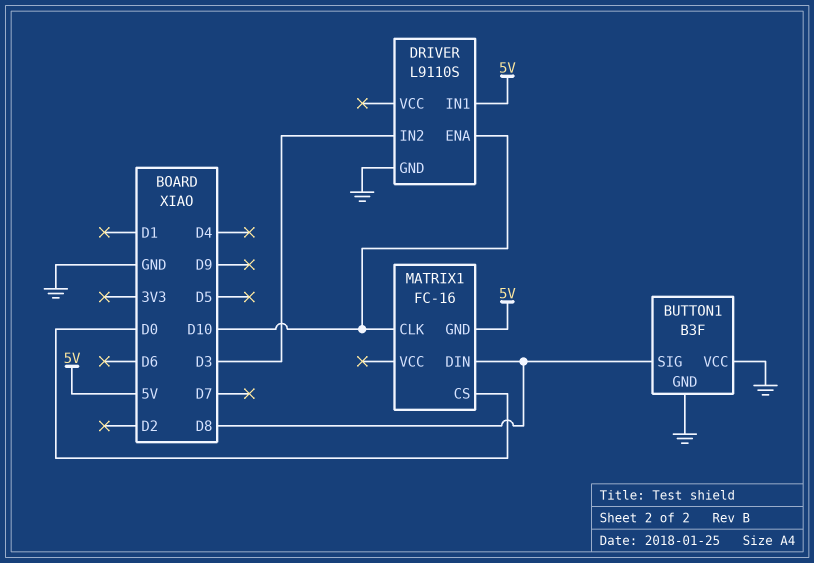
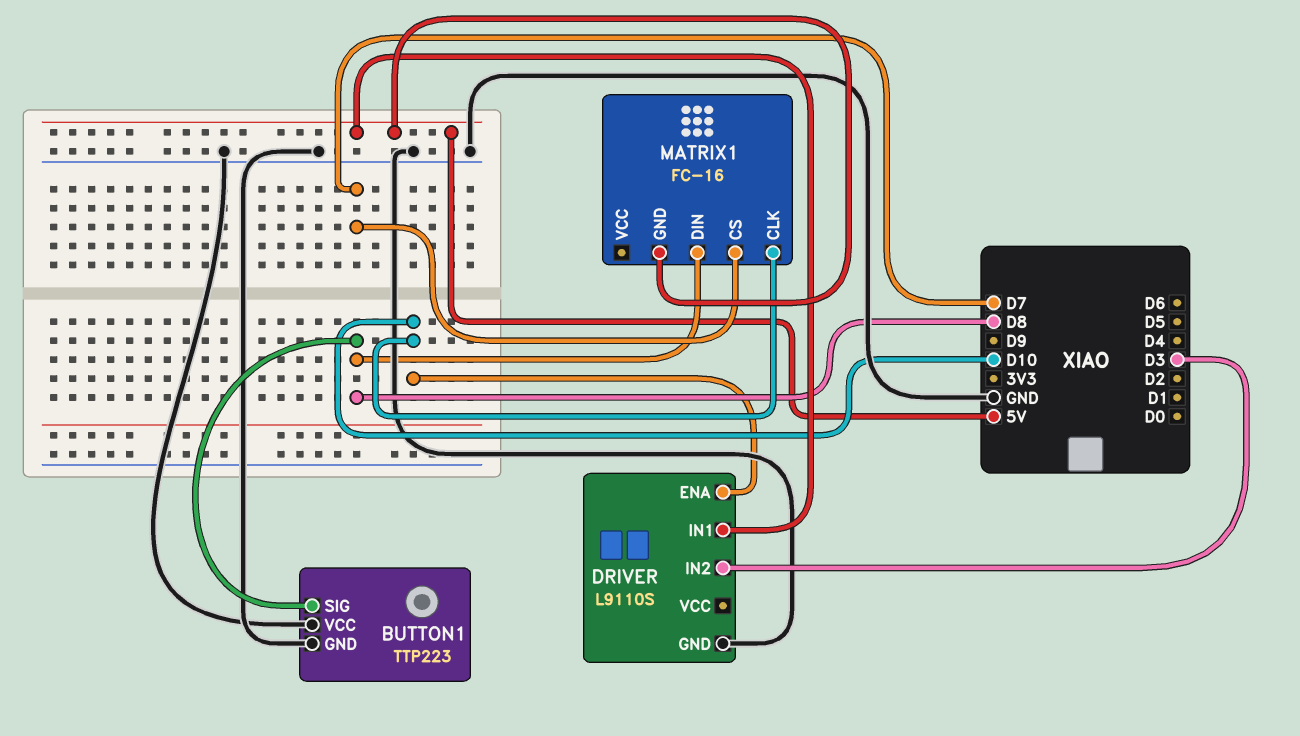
BUTTON1: B3F -> TTP223
MATRIX1 pin CS: D0 -> D7

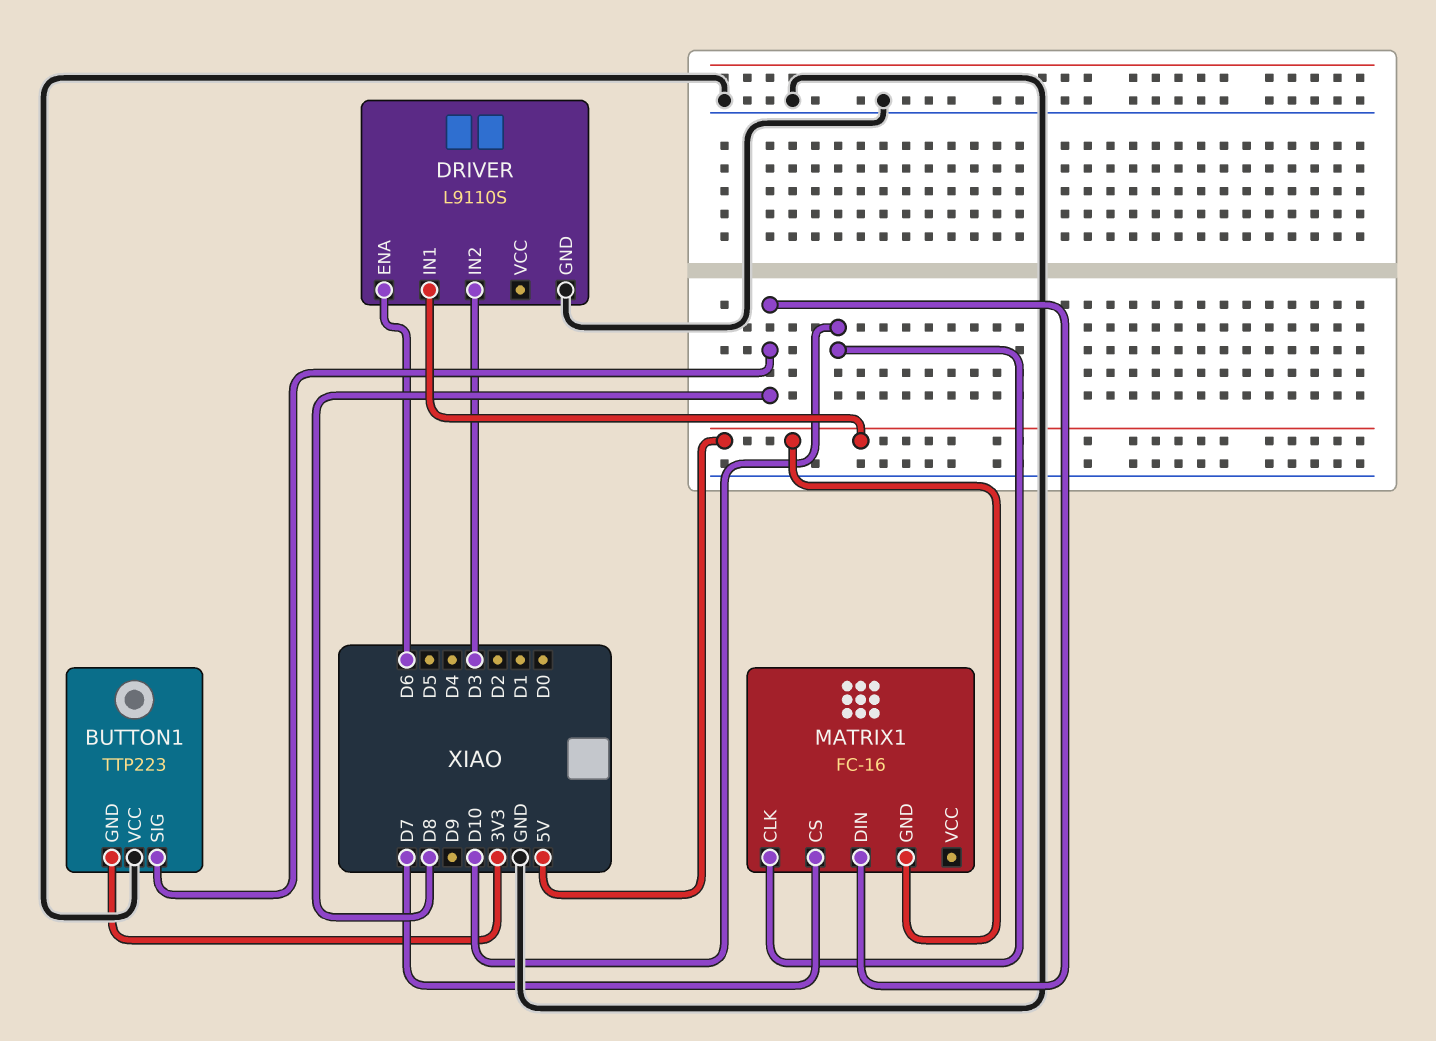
BUTTON1 pin GND: GND -> 3V3
DRIVER pin ENA: D10 -> D6

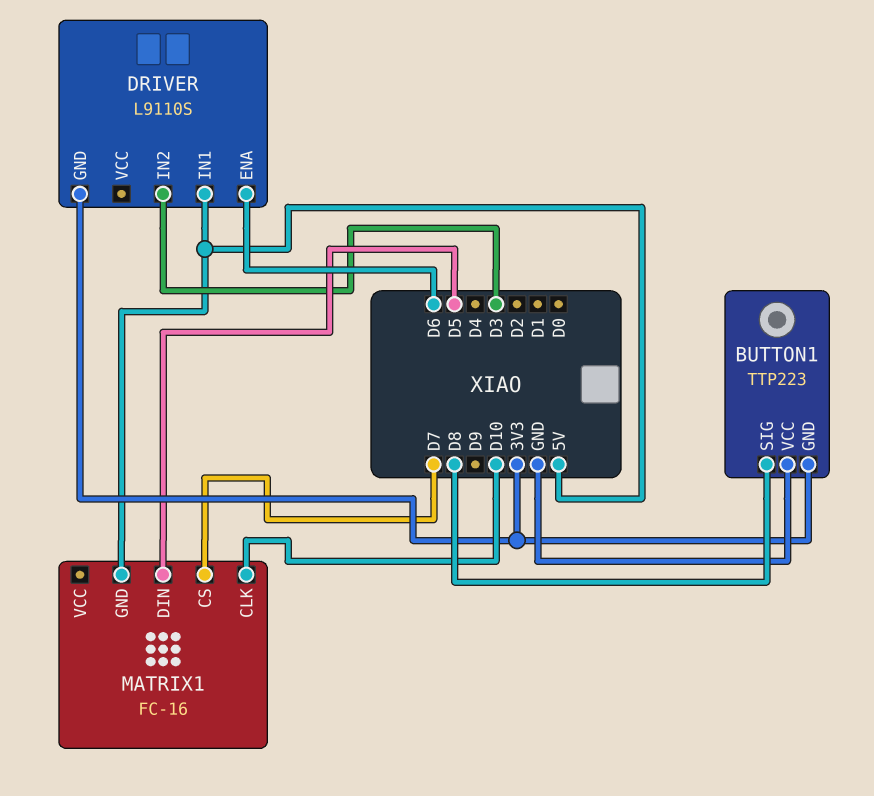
DRIVER pin GND: GND -> 3V3
MATRIX1 pin DIN: D8 -> D5

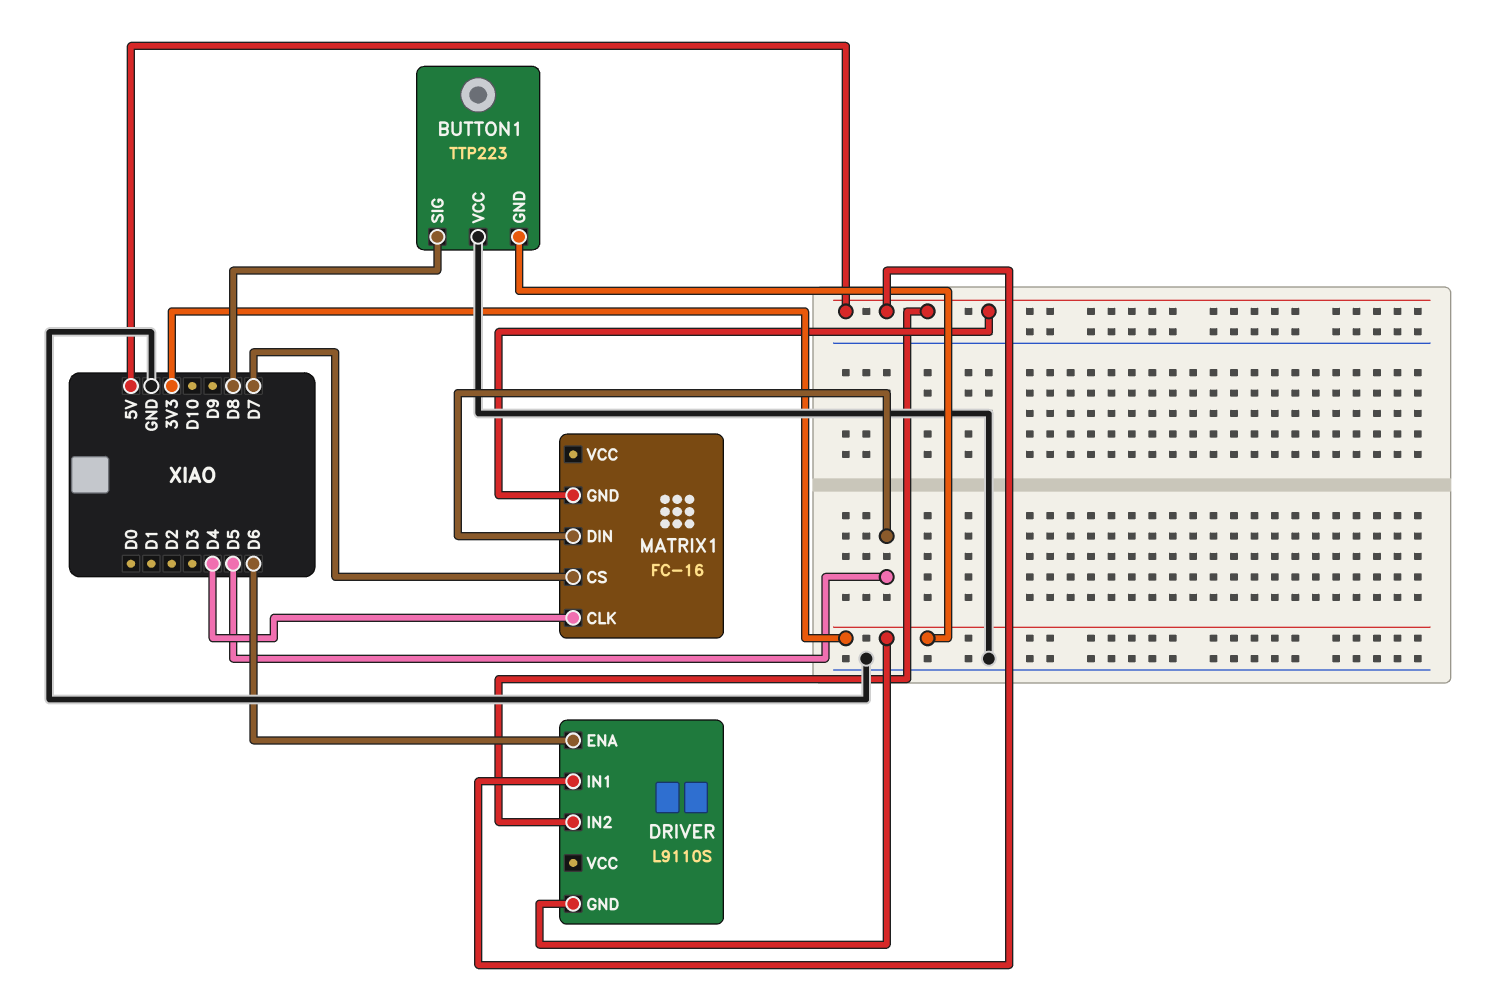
DRIVER pin IN2: D3 -> 5V
MATRIX1 pin CLK: D10 -> D4

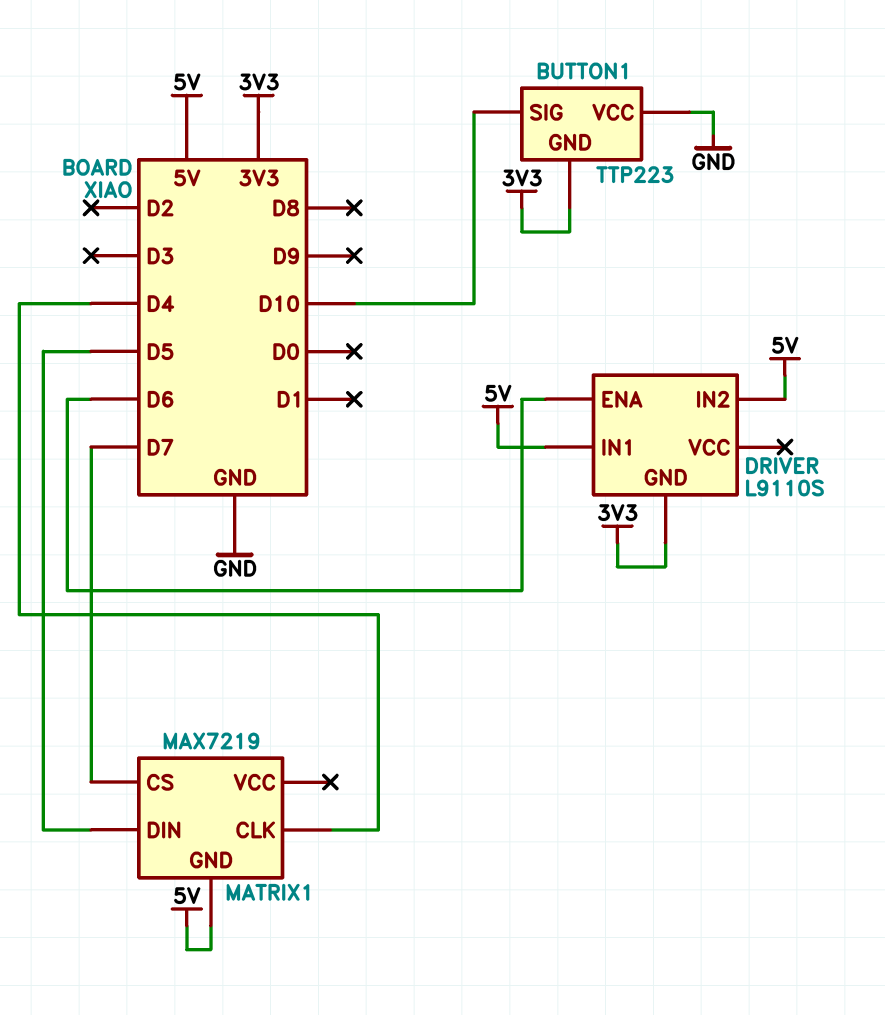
BUTTON1 pin SIG: D8 -> D10
MATRIX1: FC-16 -> MAX7219

